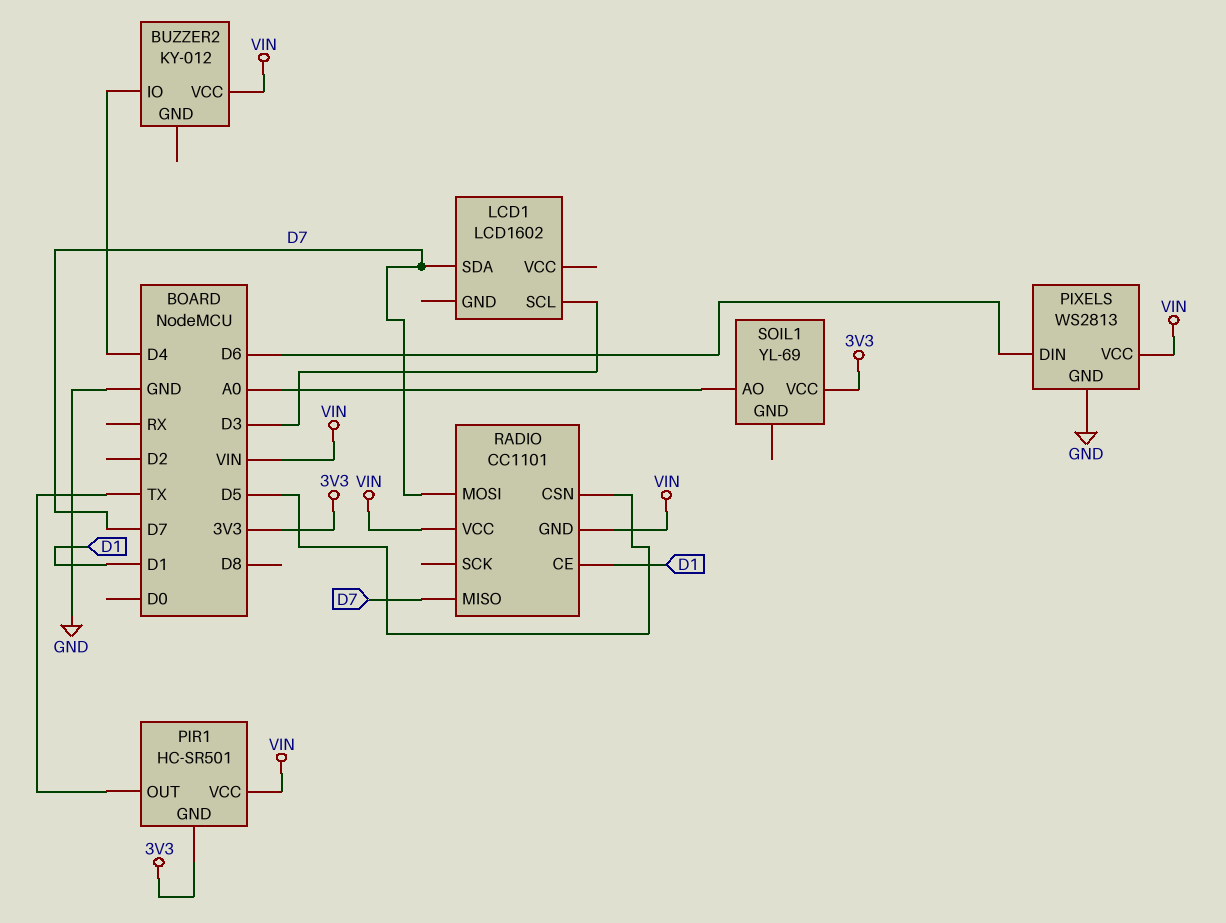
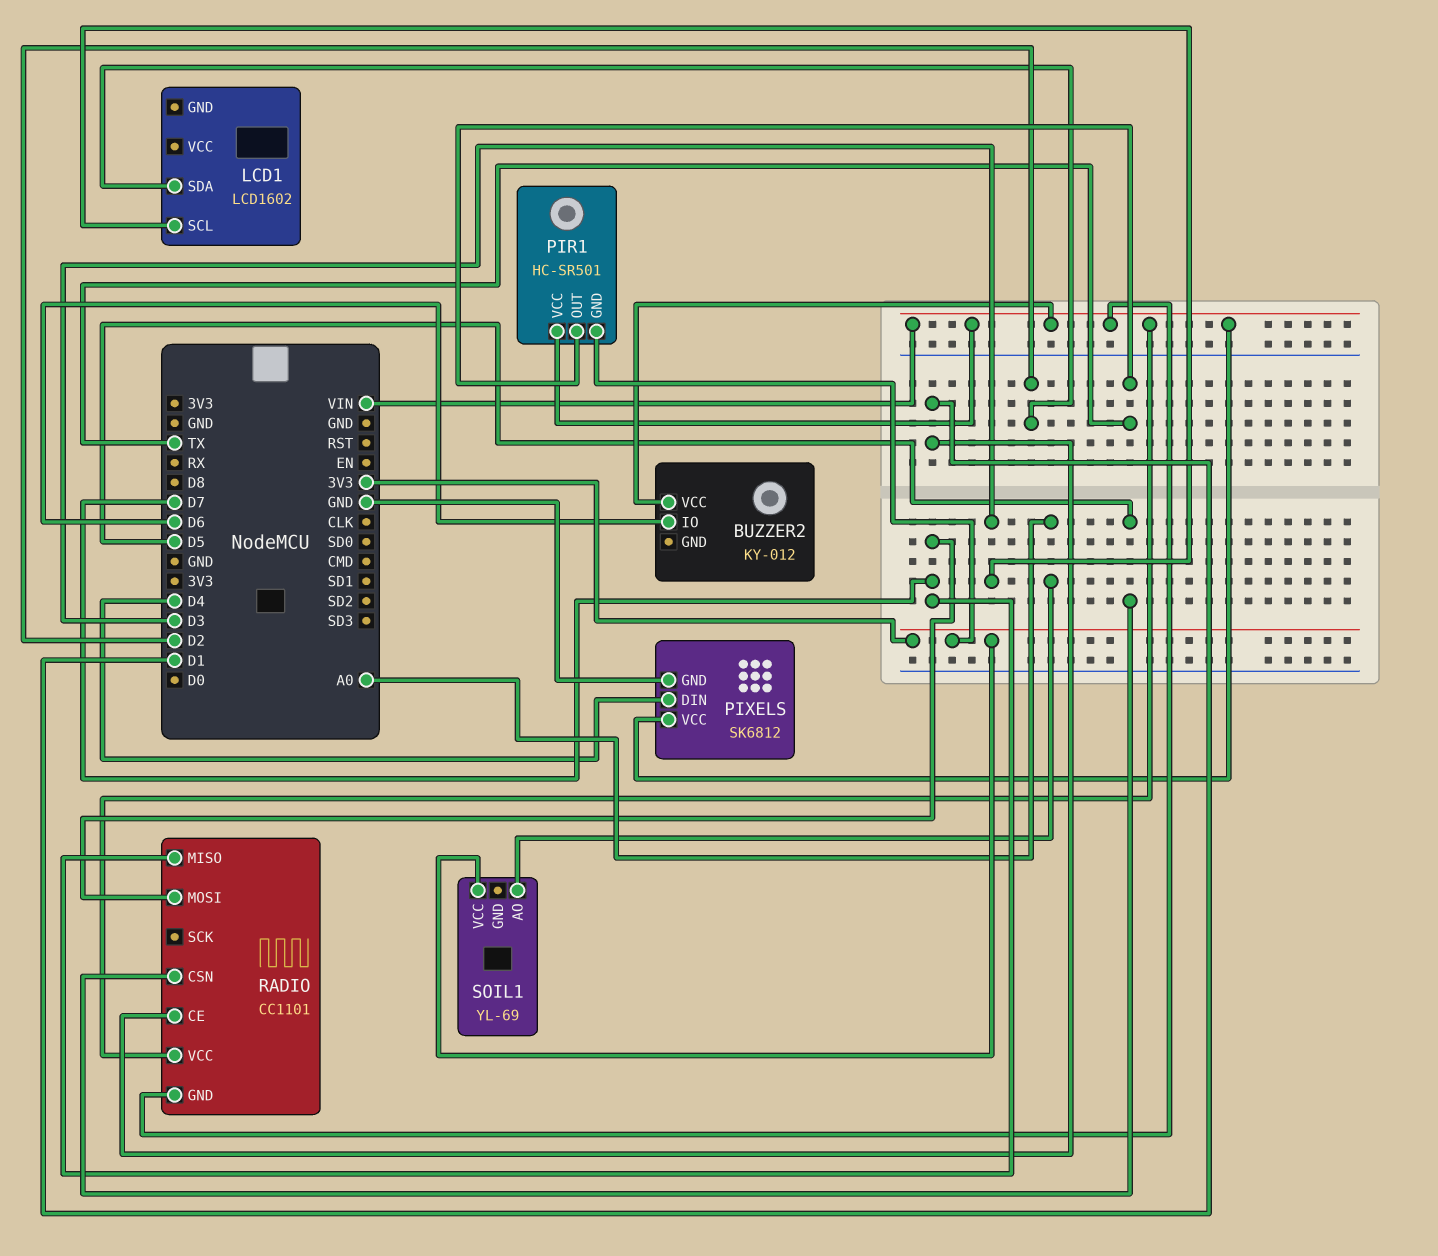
BUZZER2 pin IO: D4 -> D6
LCD1 pin SDA: D7 -> D2
PIXELS: WS2813 -> SK6812
PIXELS pin DIN: D6 -> D4

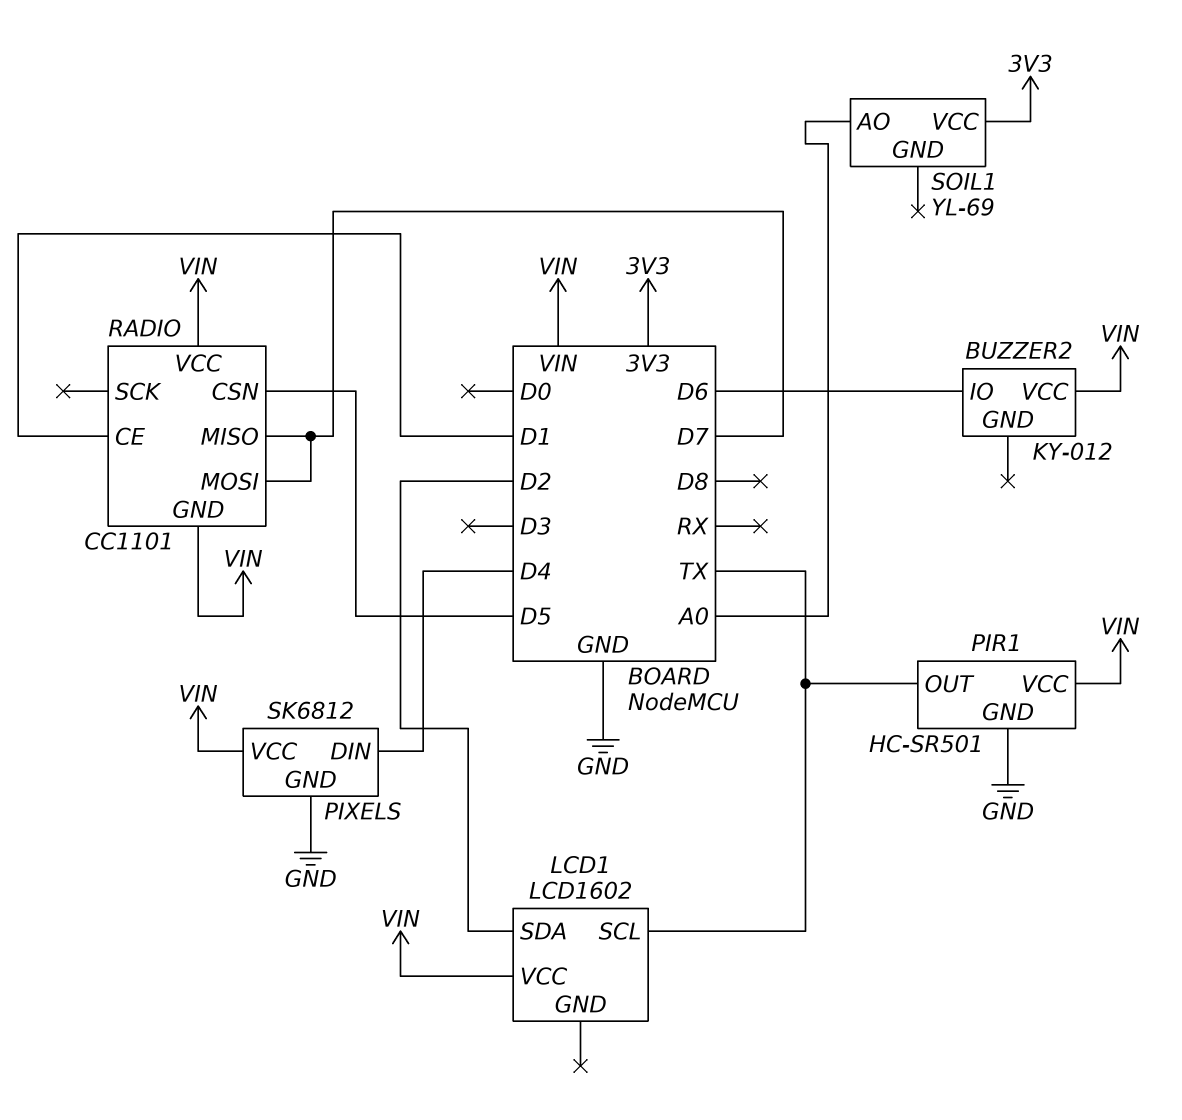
LCD1 pin SCL: D3 -> TX
LCD1 pin VCC: none -> VIN
PIR1 pin GND: 3V3 -> GND

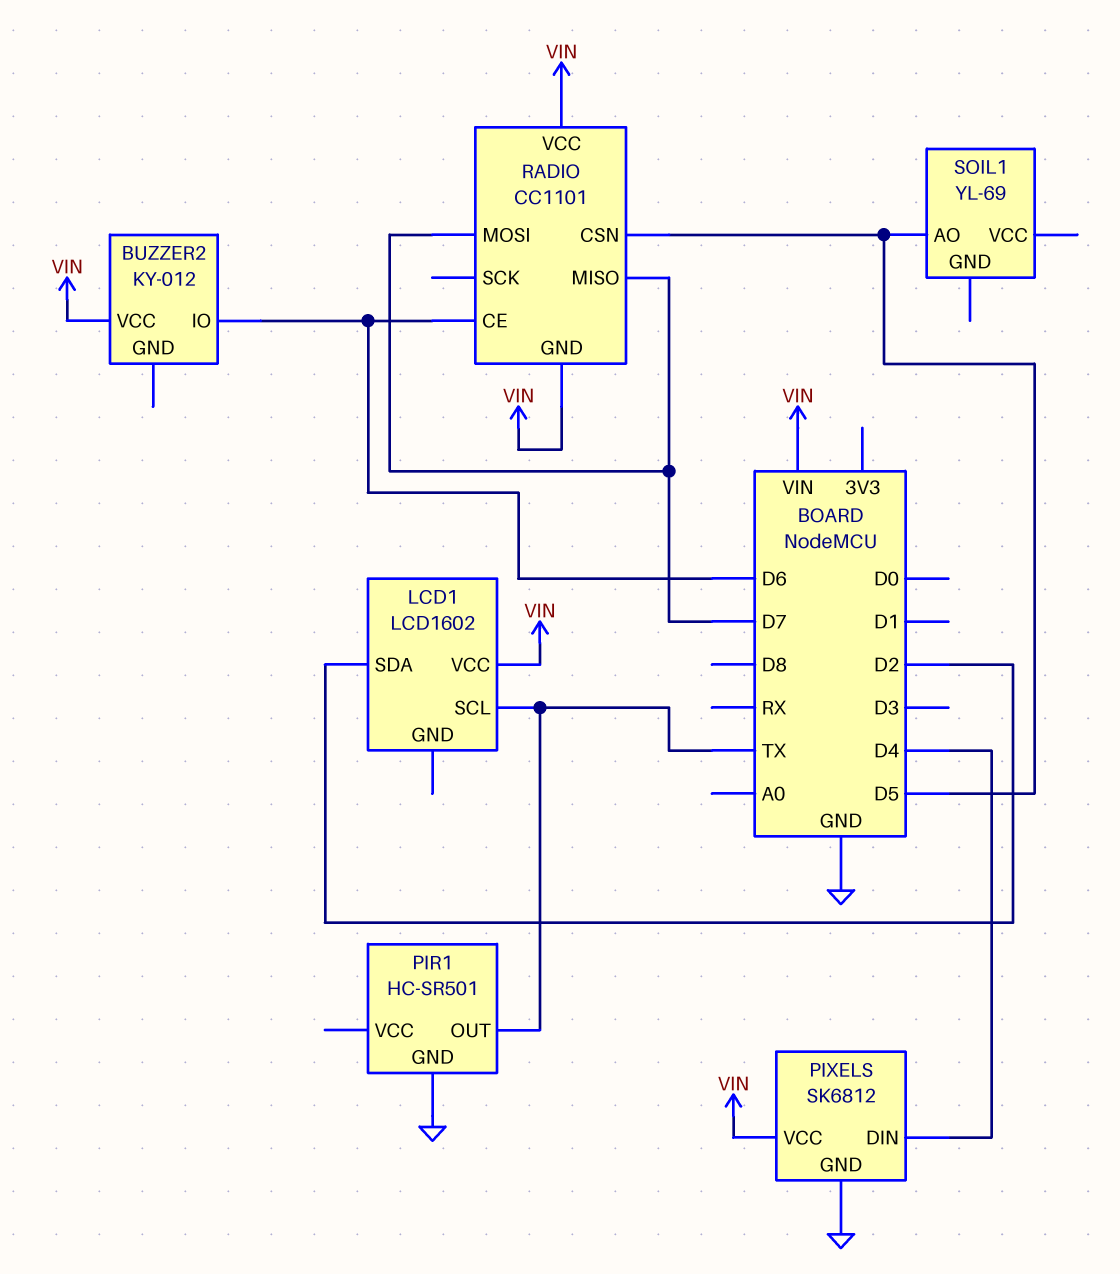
PIR1 pin VCC: VIN -> none
RADIO pin CE: D1 -> D6
SOIL1 pin AO: A0 -> D5
SOIL1 pin VCC: 3V3 -> none

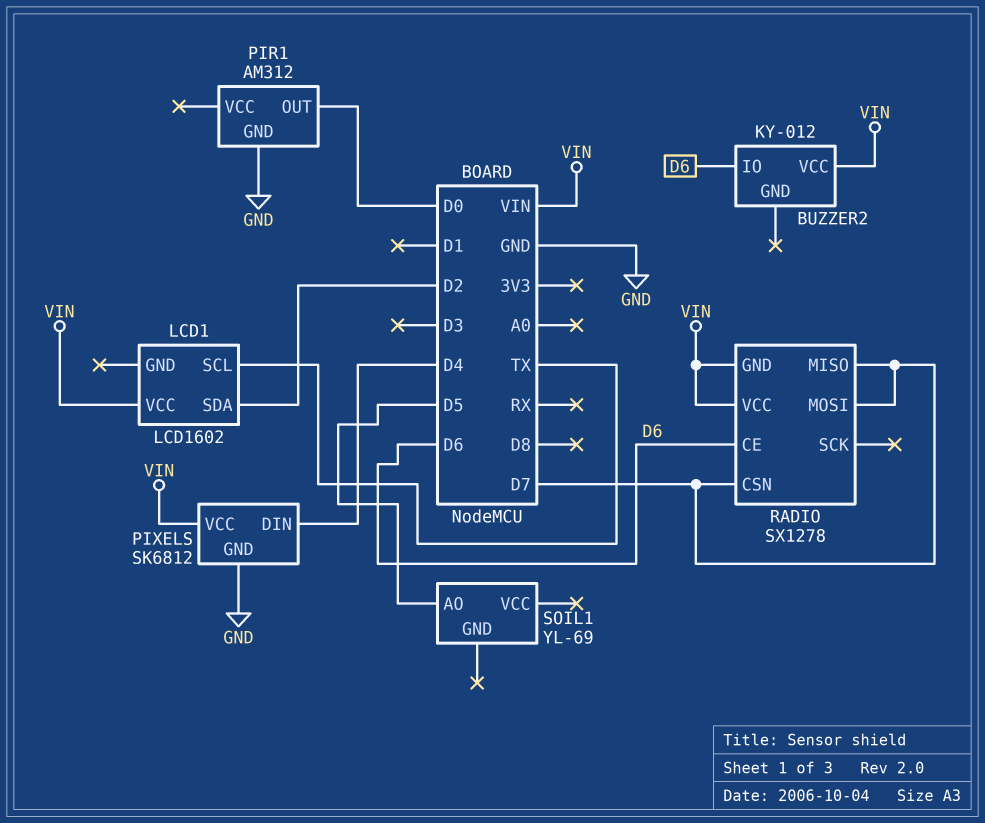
PIR1: HC-SR501 -> AM312
PIR1 pin OUT: TX -> D0
RADIO: CC1101 -> SX1278
RADIO pin CSN: D5 -> D7

